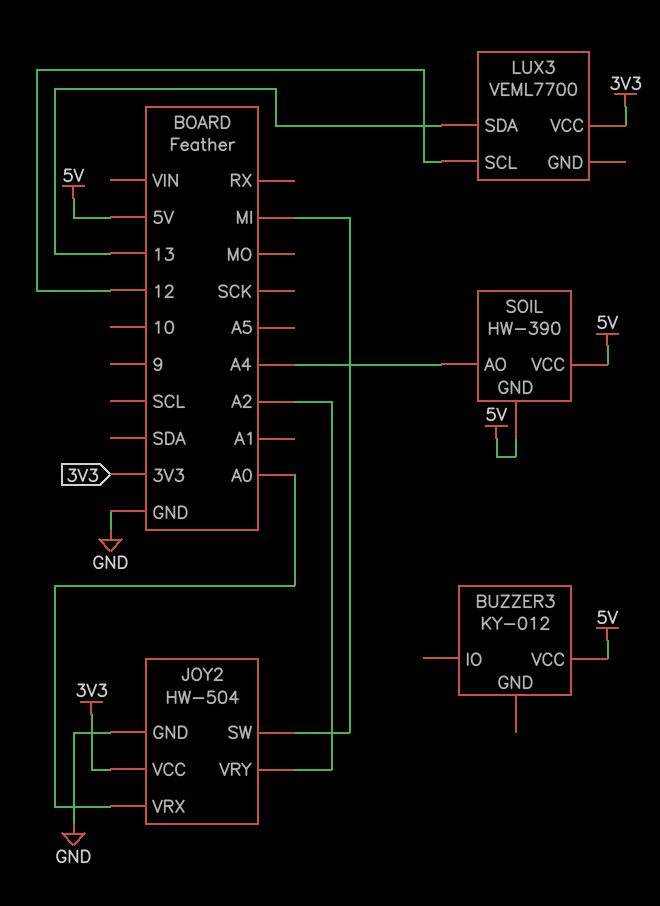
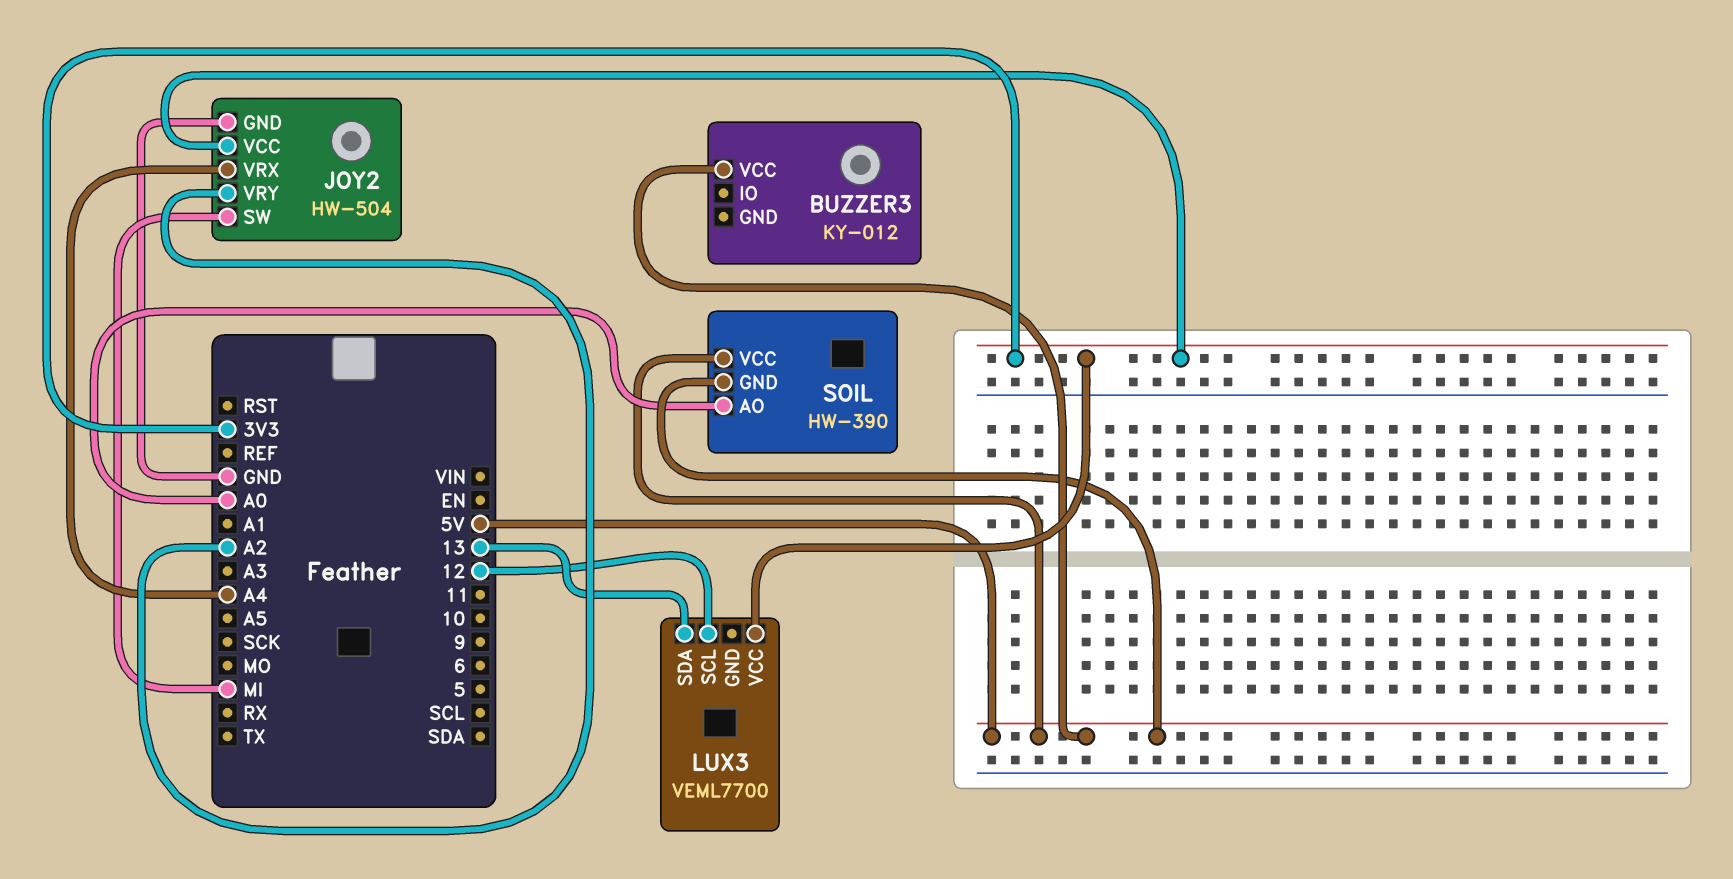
JOY2 pin VRX: A0 -> A4
SOIL pin AO: A4 -> A0

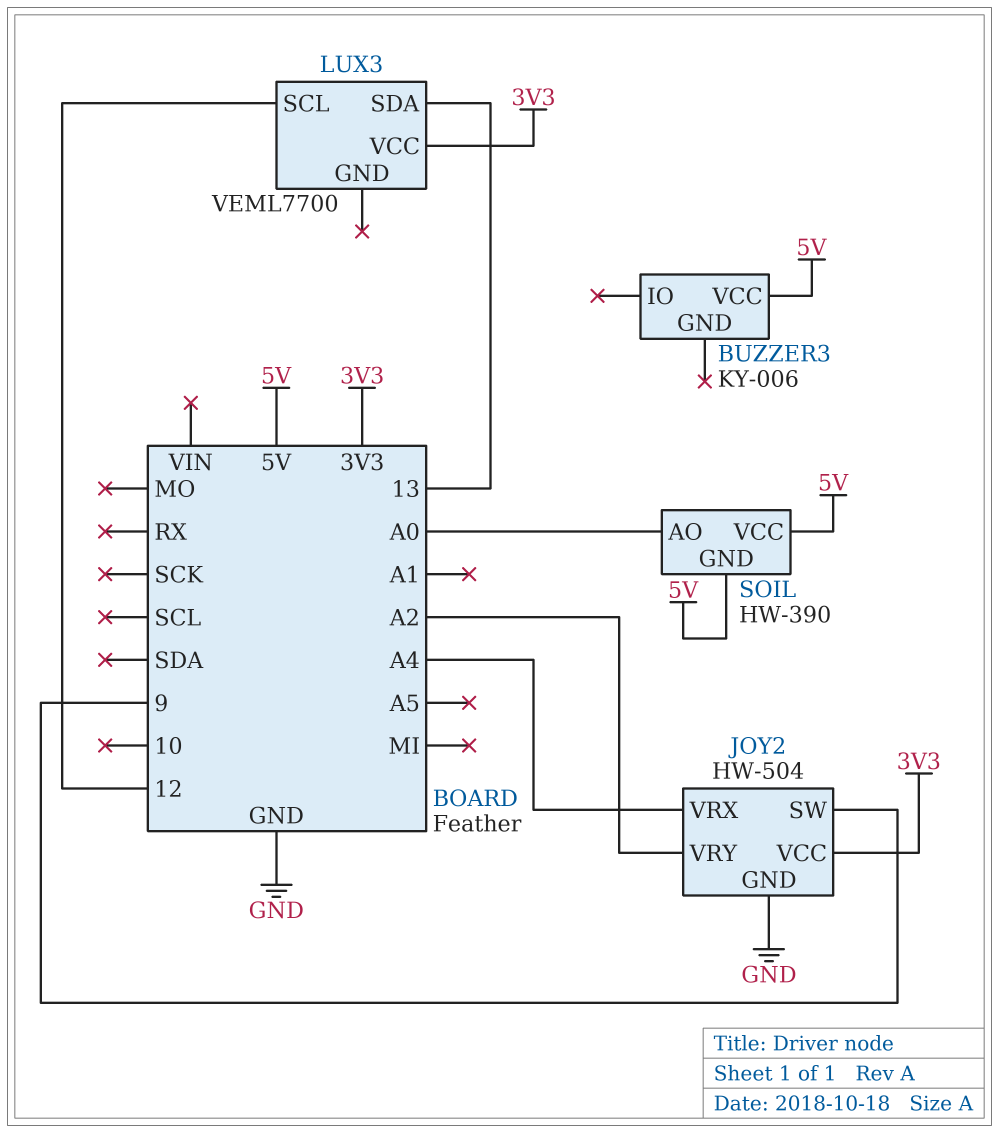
BUZZER3: KY-012 -> KY-006
JOY2 pin SW: MI -> 9

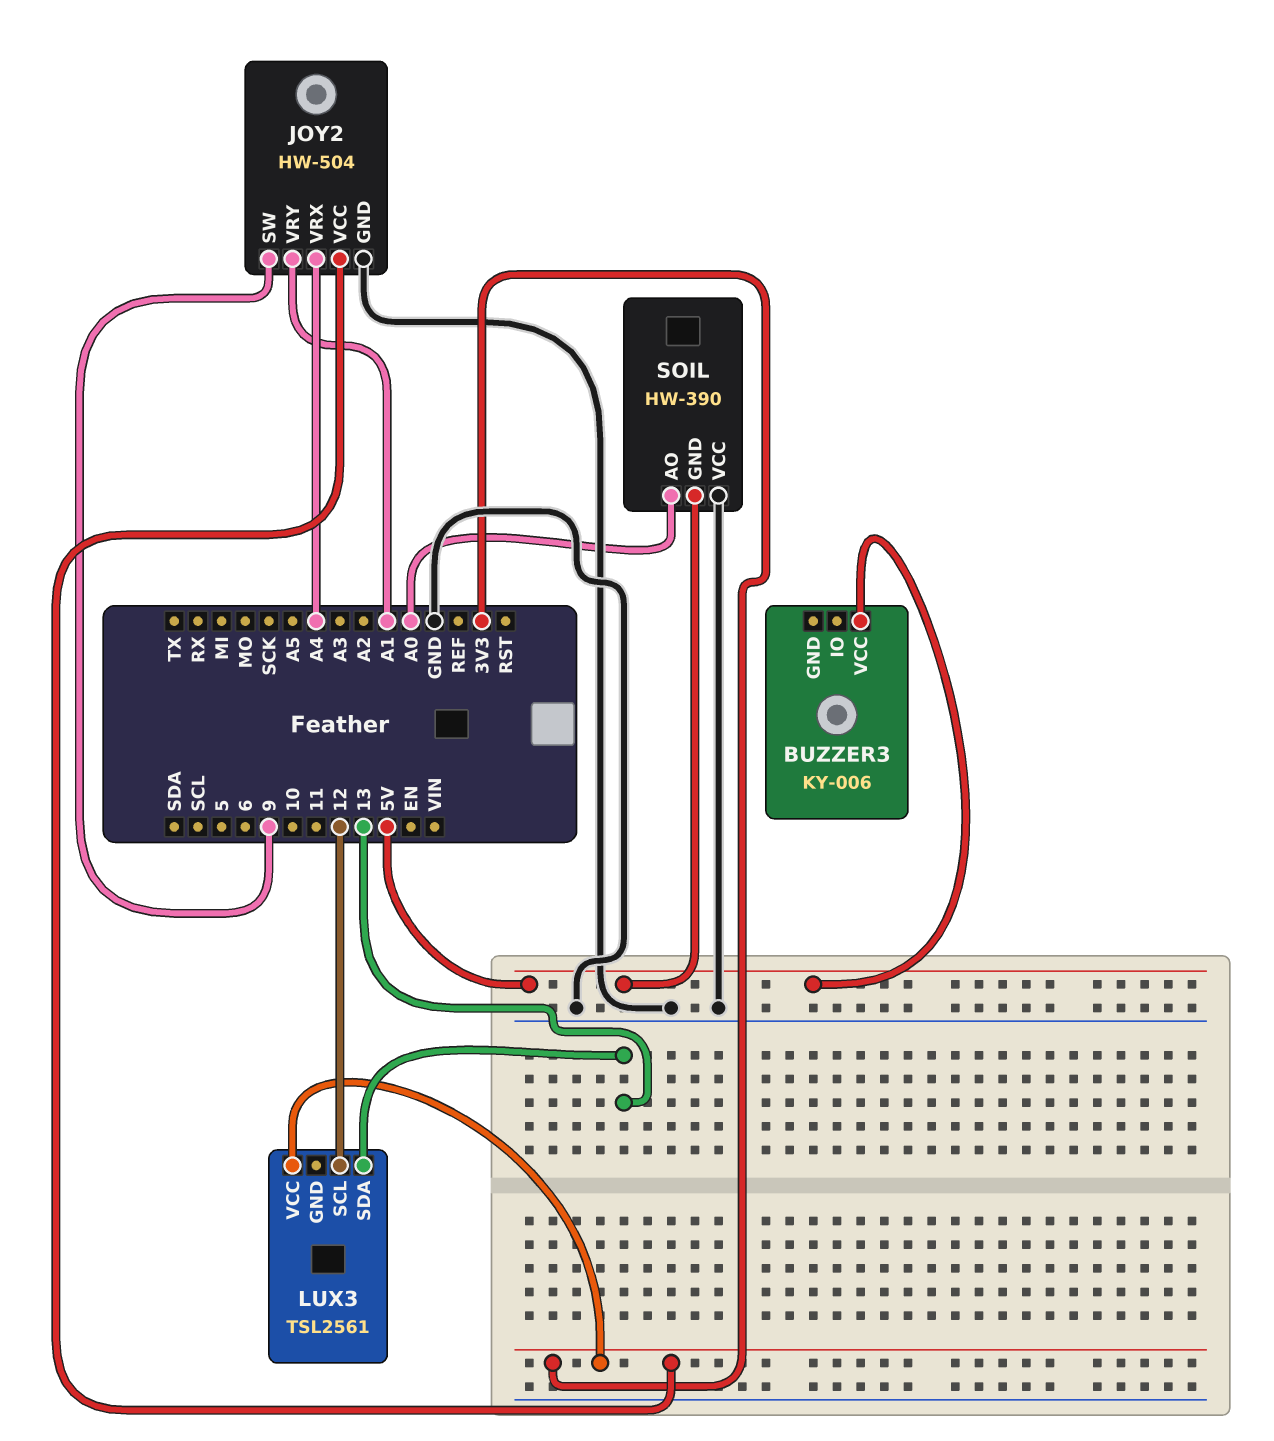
JOY2 pin VRY: A2 -> A1
LUX3: VEML7700 -> TSL2561
SOIL pin VCC: 5V -> GND

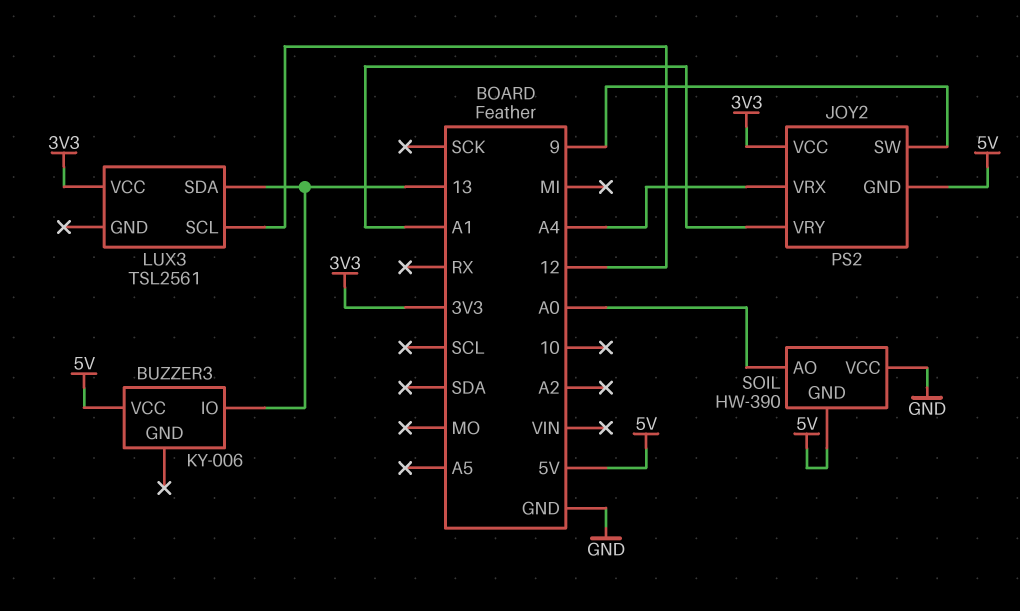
BUZZER3 pin IO: none -> 13
JOY2: HW-504 -> PS2
JOY2 pin GND: GND -> 5V

